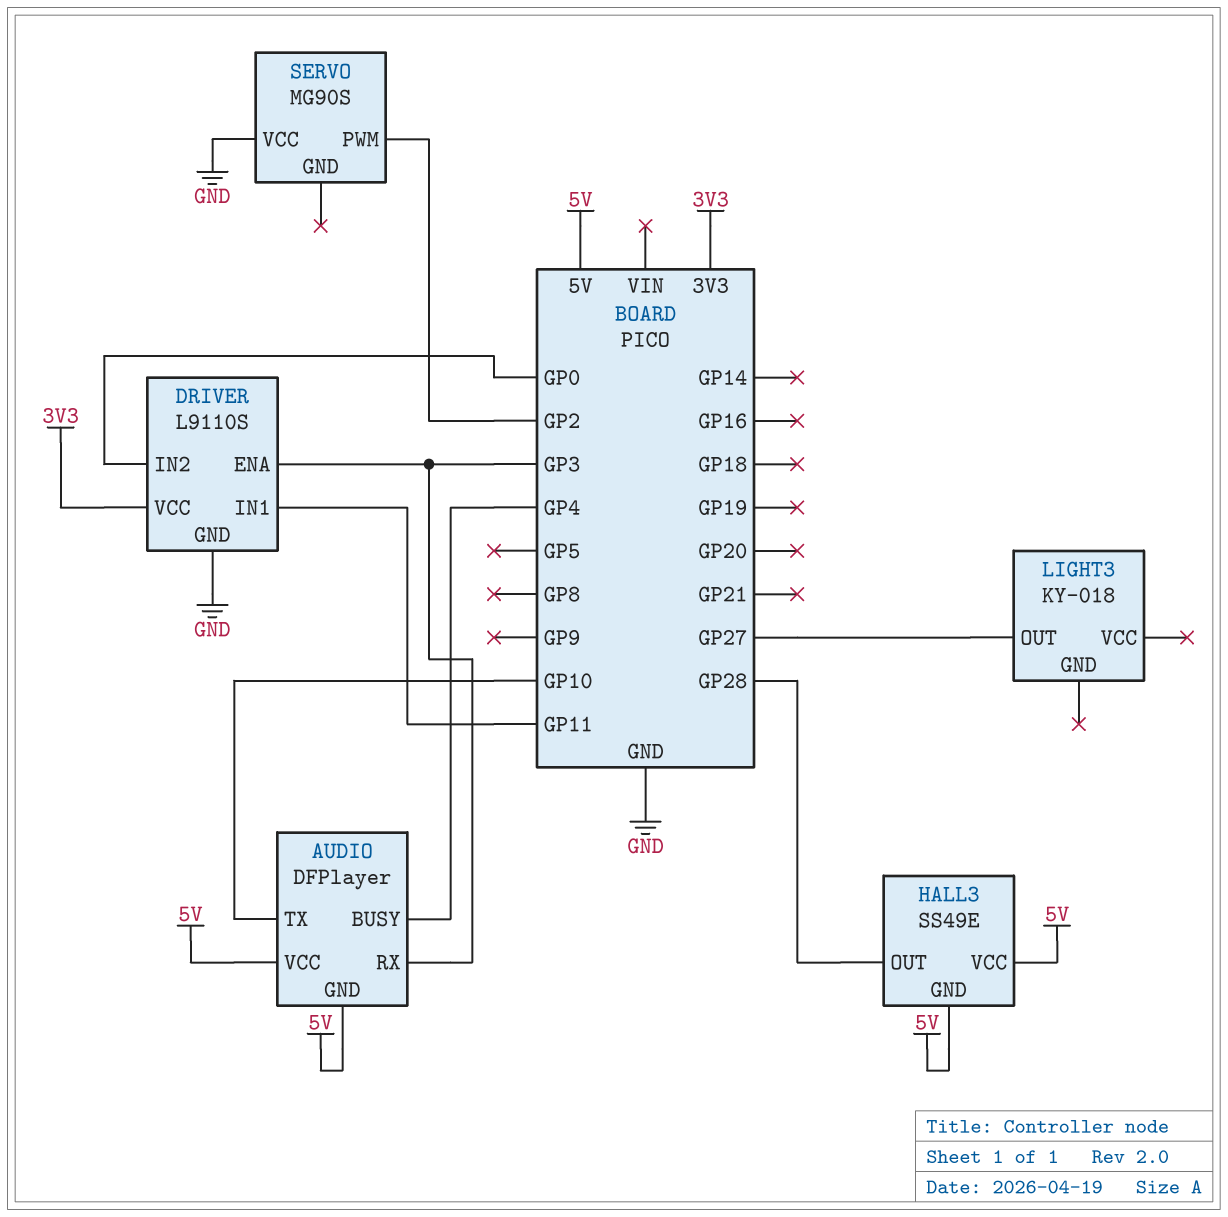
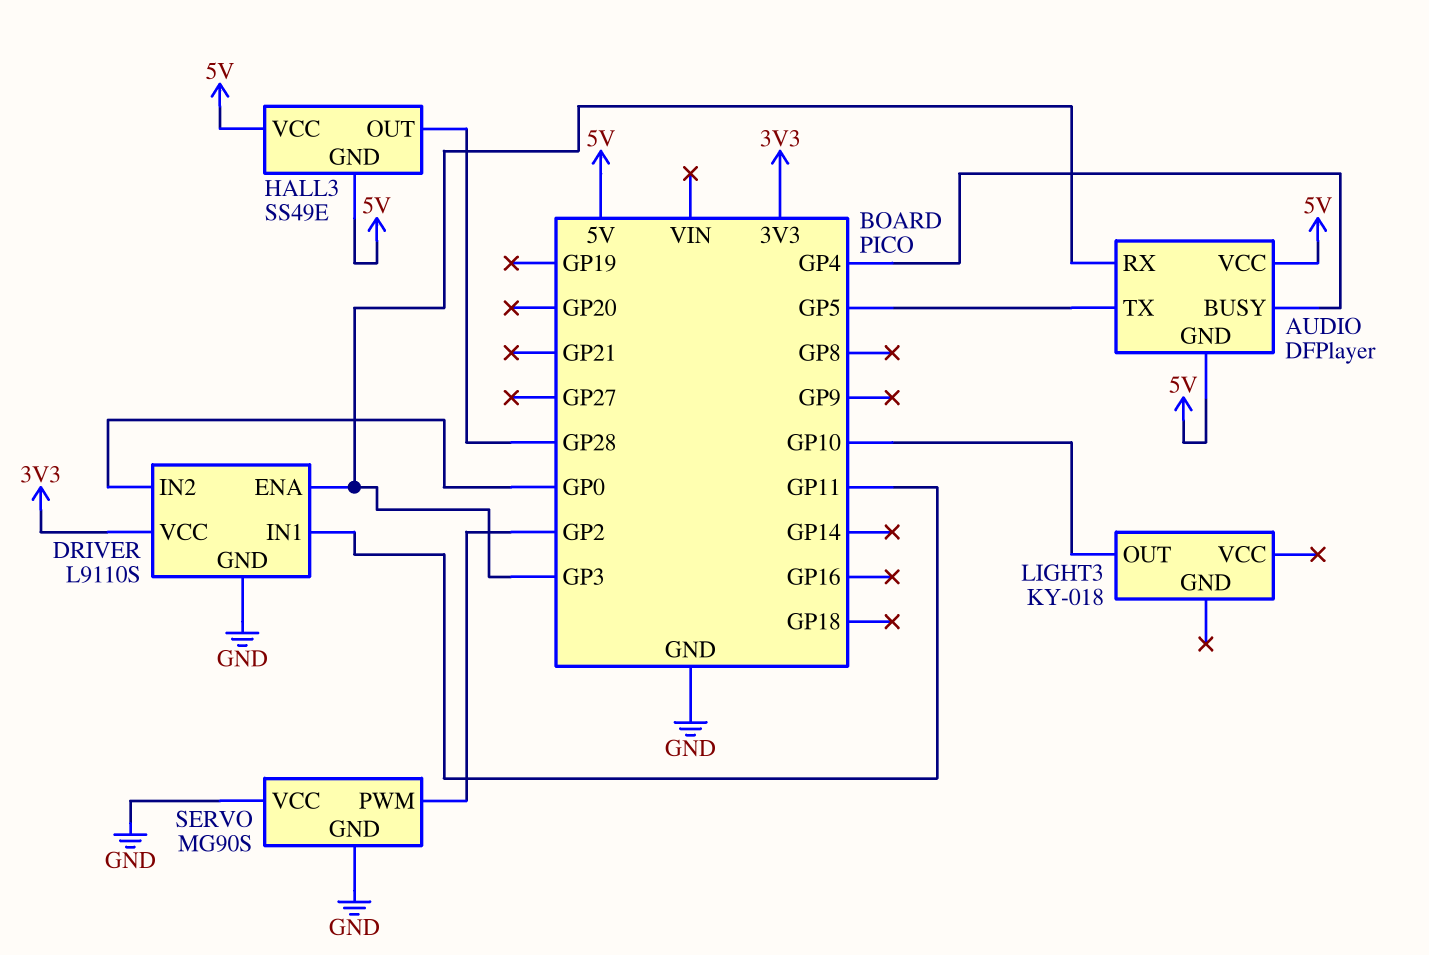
AUDIO pin TX: GP10 -> GP5
LIGHT3 pin OUT: GP27 -> GP10
SERVO pin GND: none -> GND

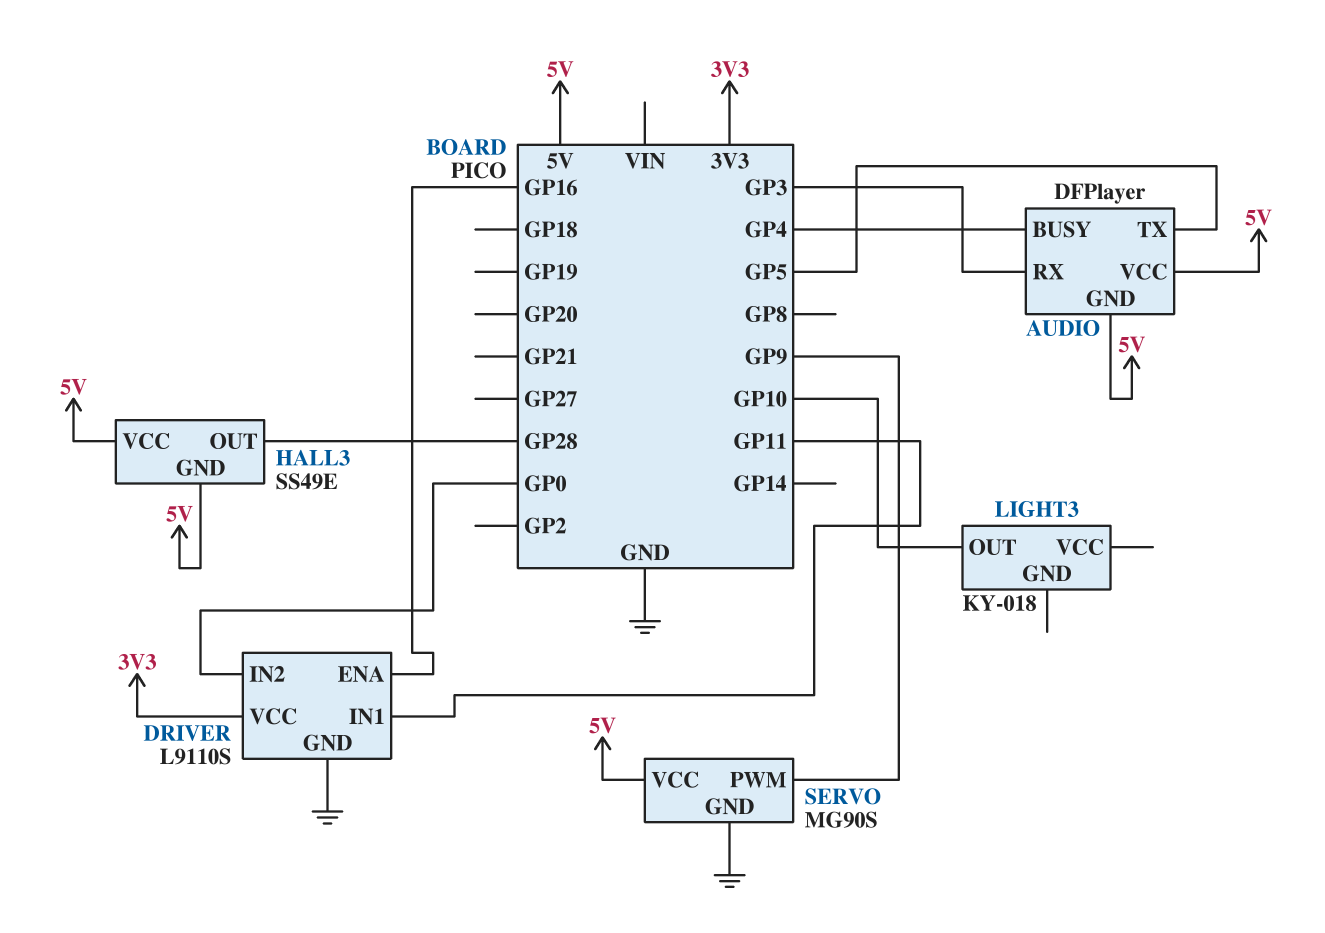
DRIVER pin ENA: GP3 -> GP16
SERVO pin PWM: GP2 -> GP9
SERVO pin VCC: GND -> 5V

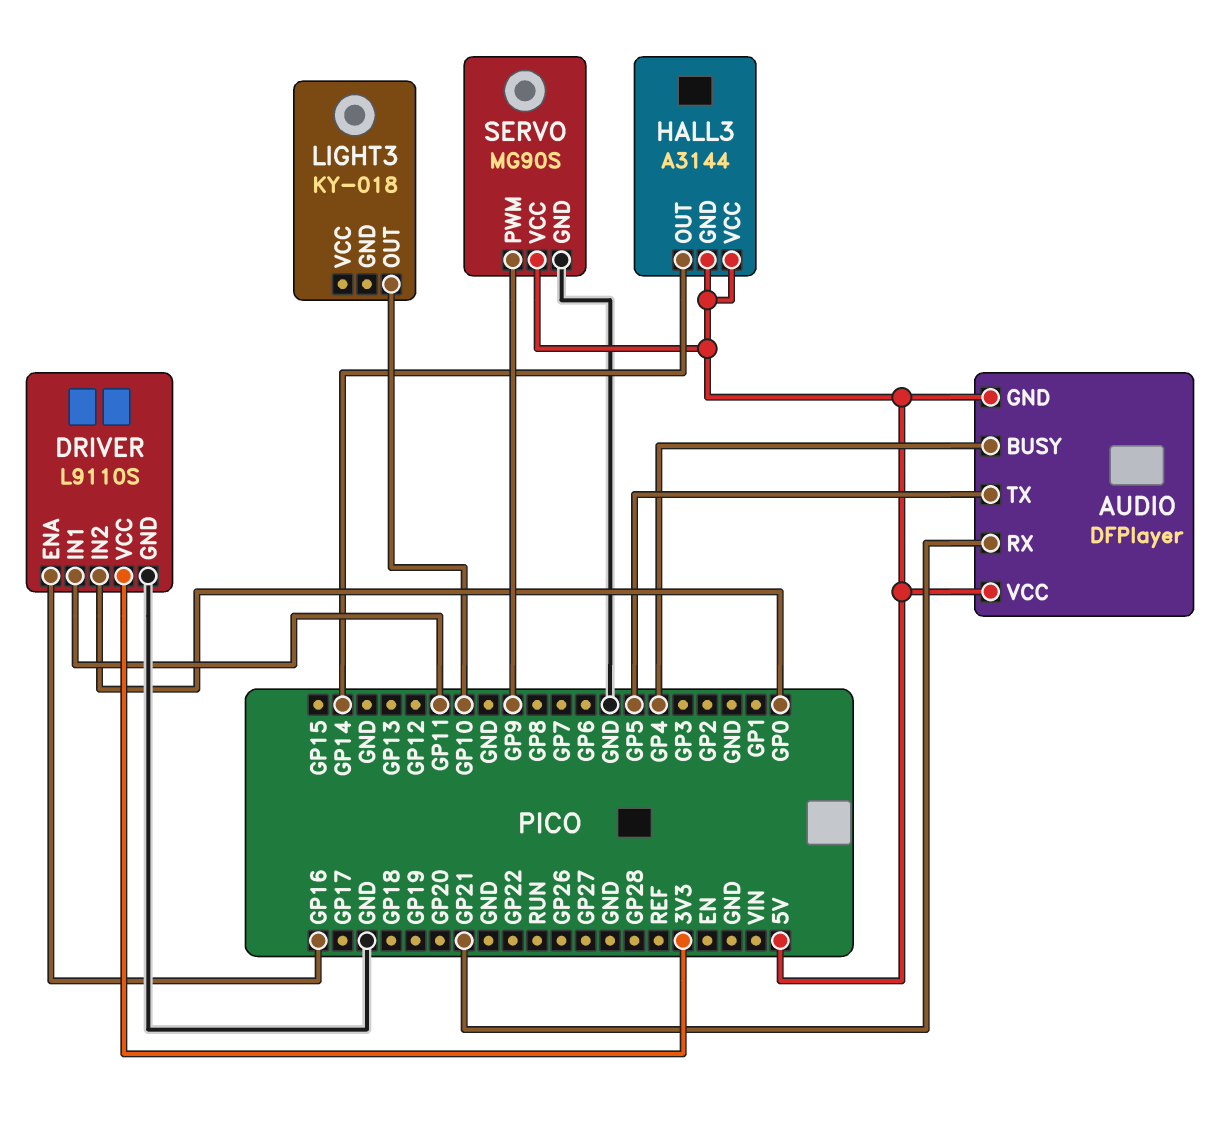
AUDIO pin RX: GP3 -> GP21
HALL3: SS49E -> A3144
HALL3 pin OUT: GP28 -> GP14

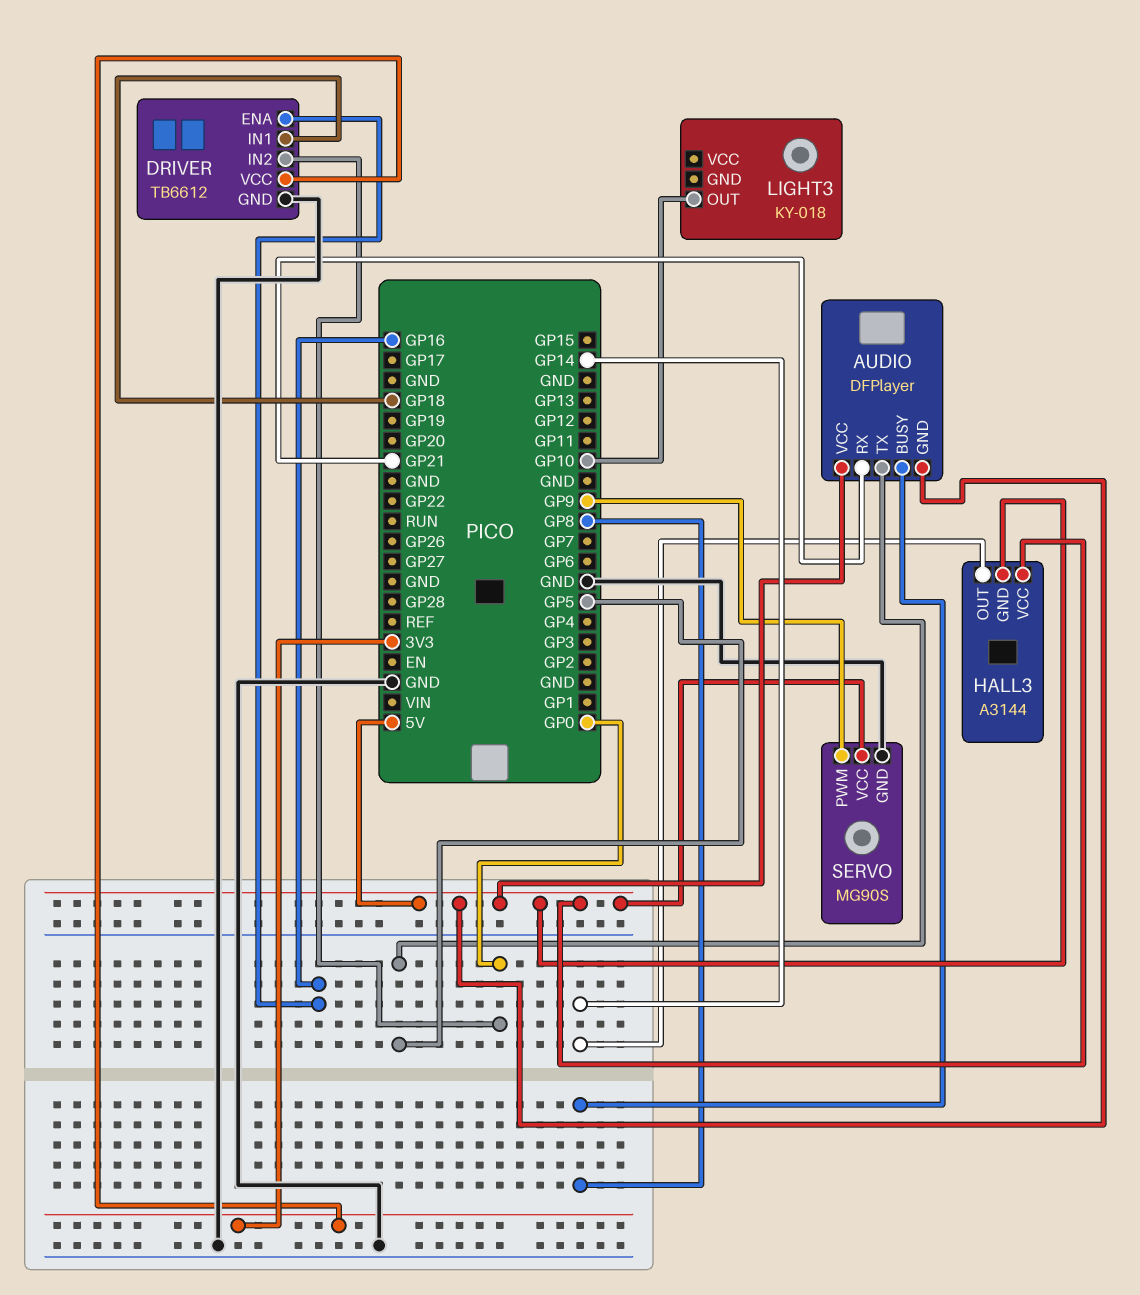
AUDIO pin BUSY: GP4 -> GP8
DRIVER: L9110S -> TB6612
DRIVER pin IN1: GP11 -> GP18

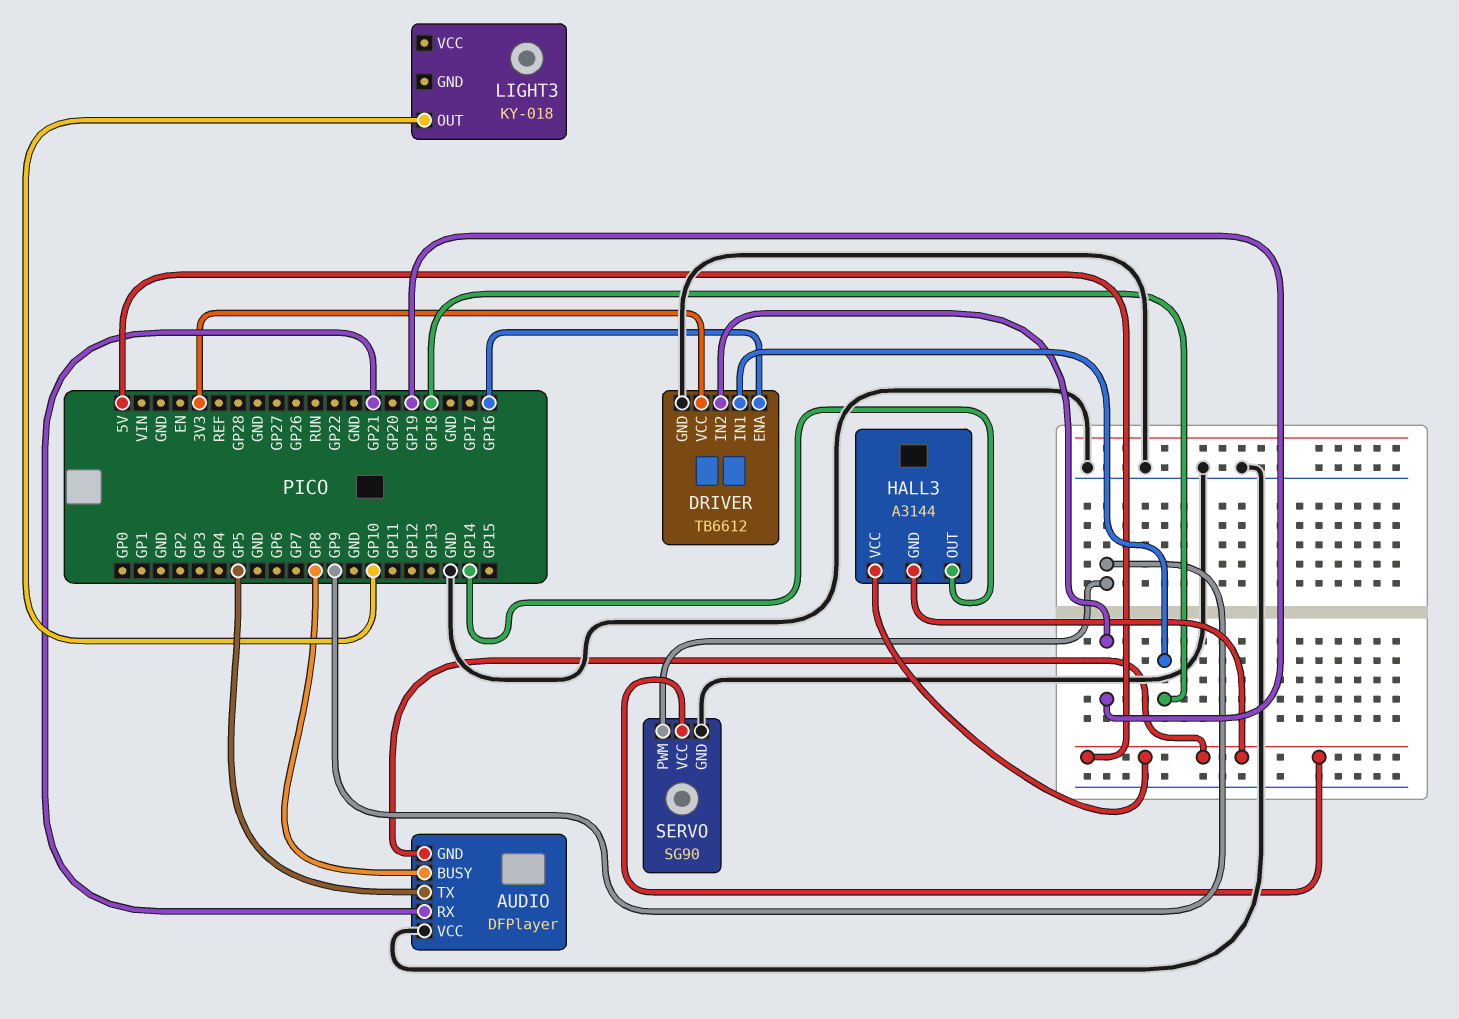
AUDIO pin VCC: 5V -> GND
DRIVER pin IN2: GP0 -> GP19
SERVO: MG90S -> SG90

